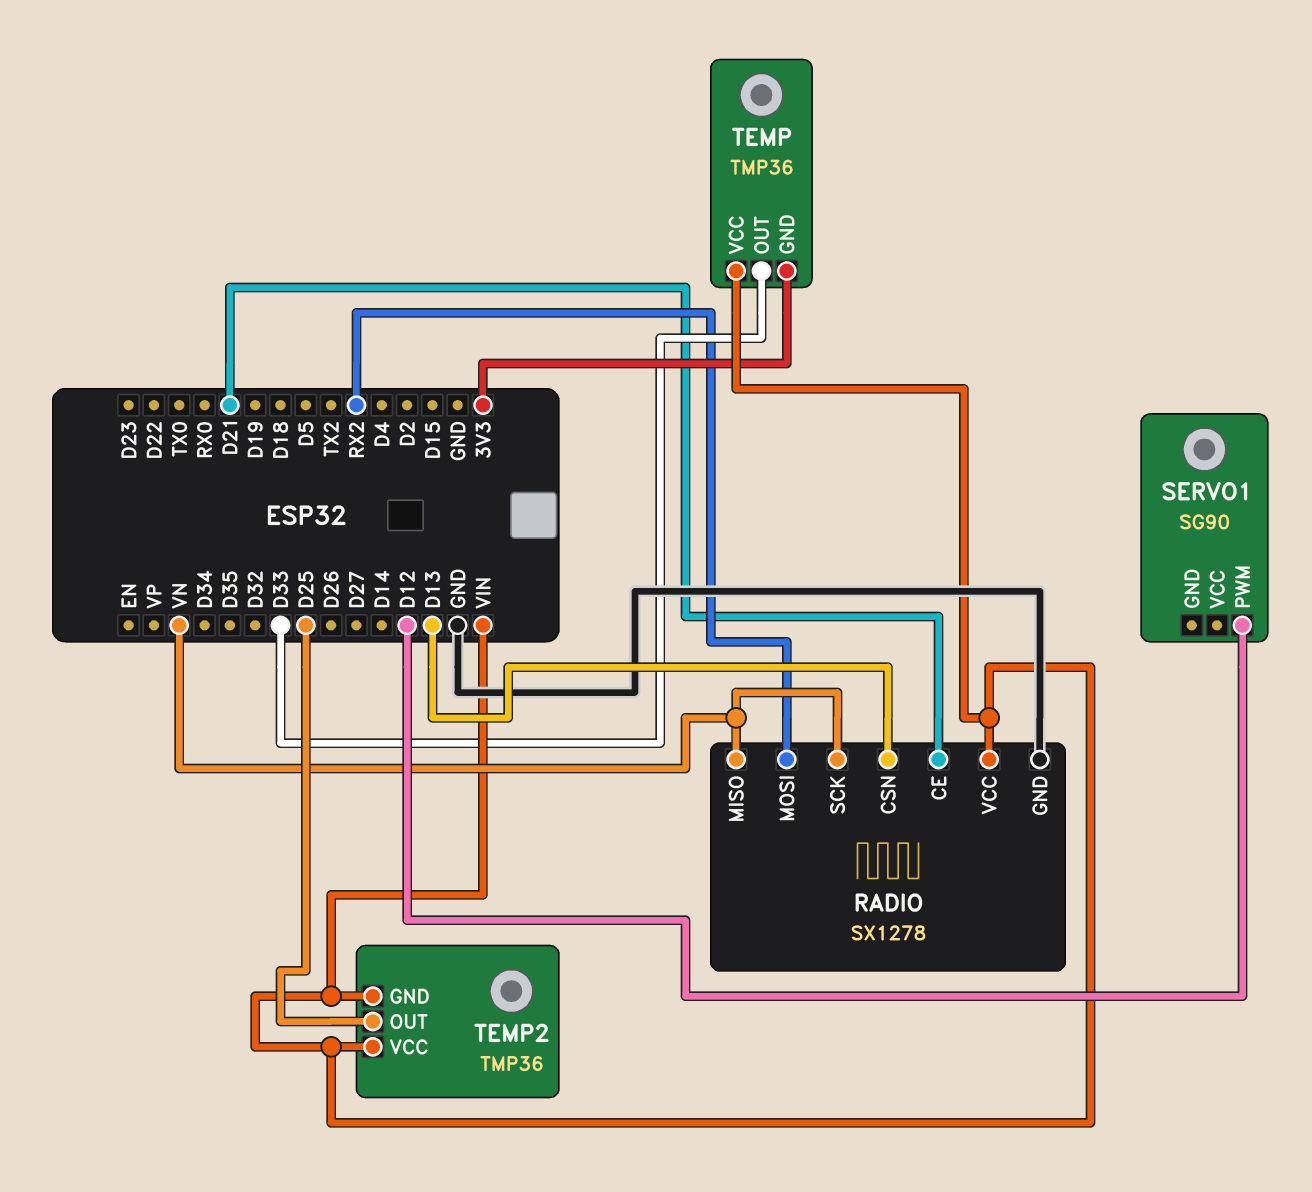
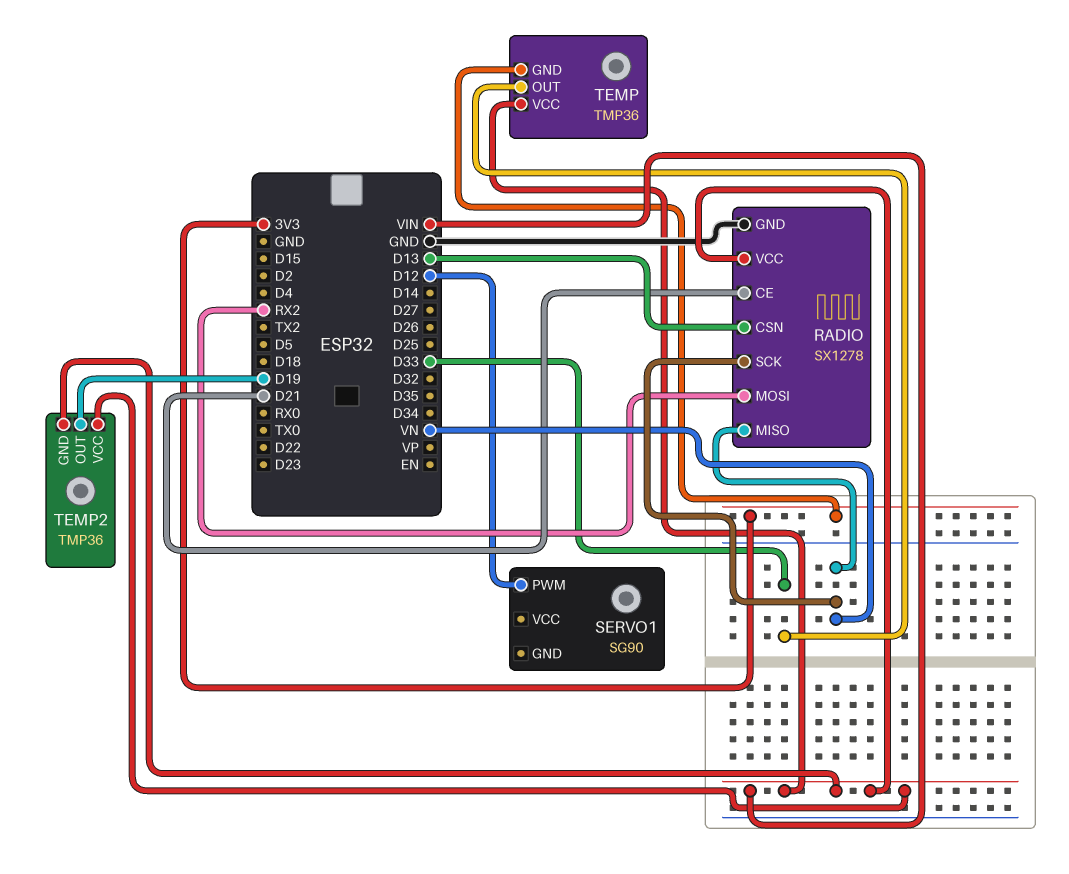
TEMP2 pin OUT: D25 -> D19

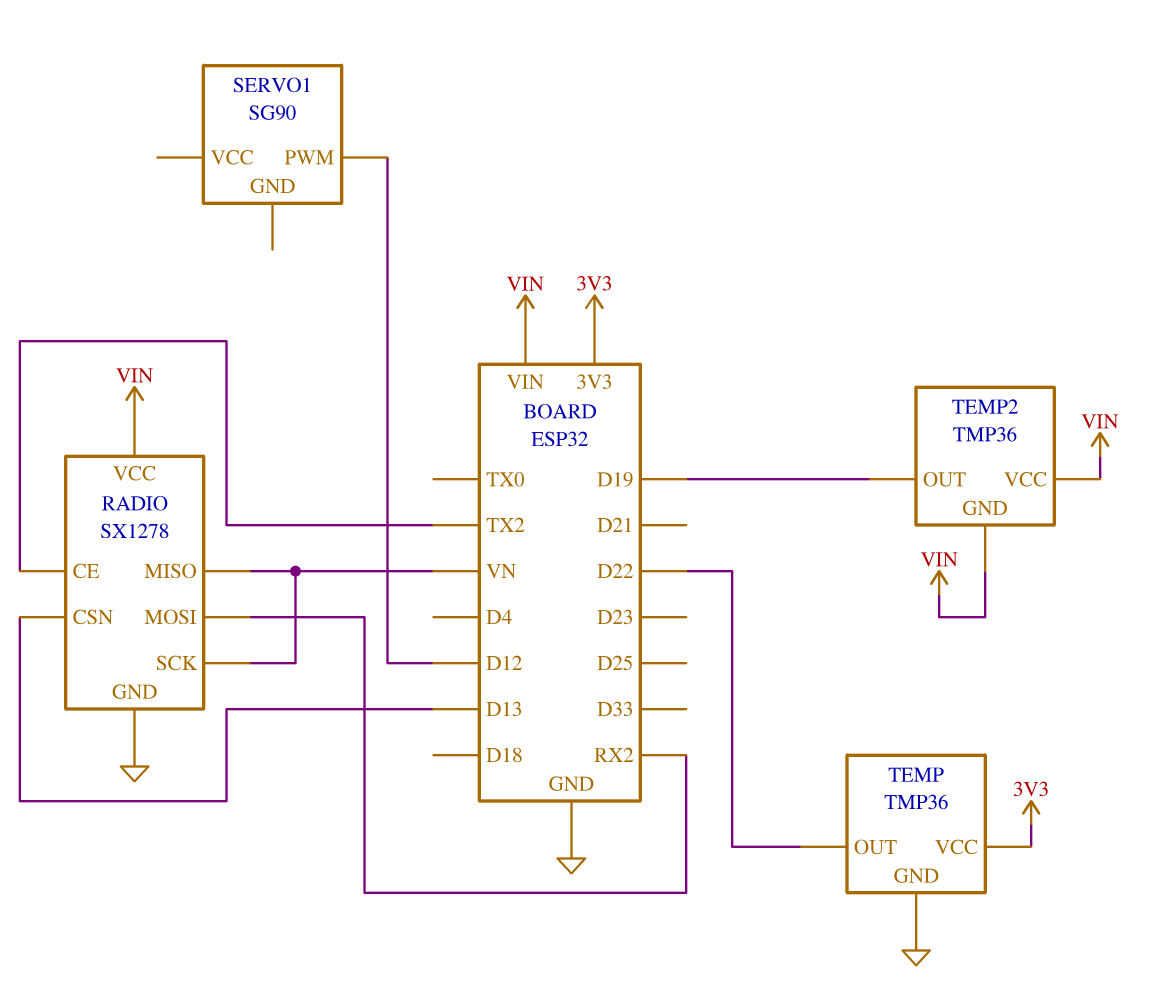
RADIO pin CE: D21 -> TX2
TEMP pin GND: 3V3 -> GND
TEMP pin OUT: D33 -> D22
TEMP pin VCC: VIN -> 3V3

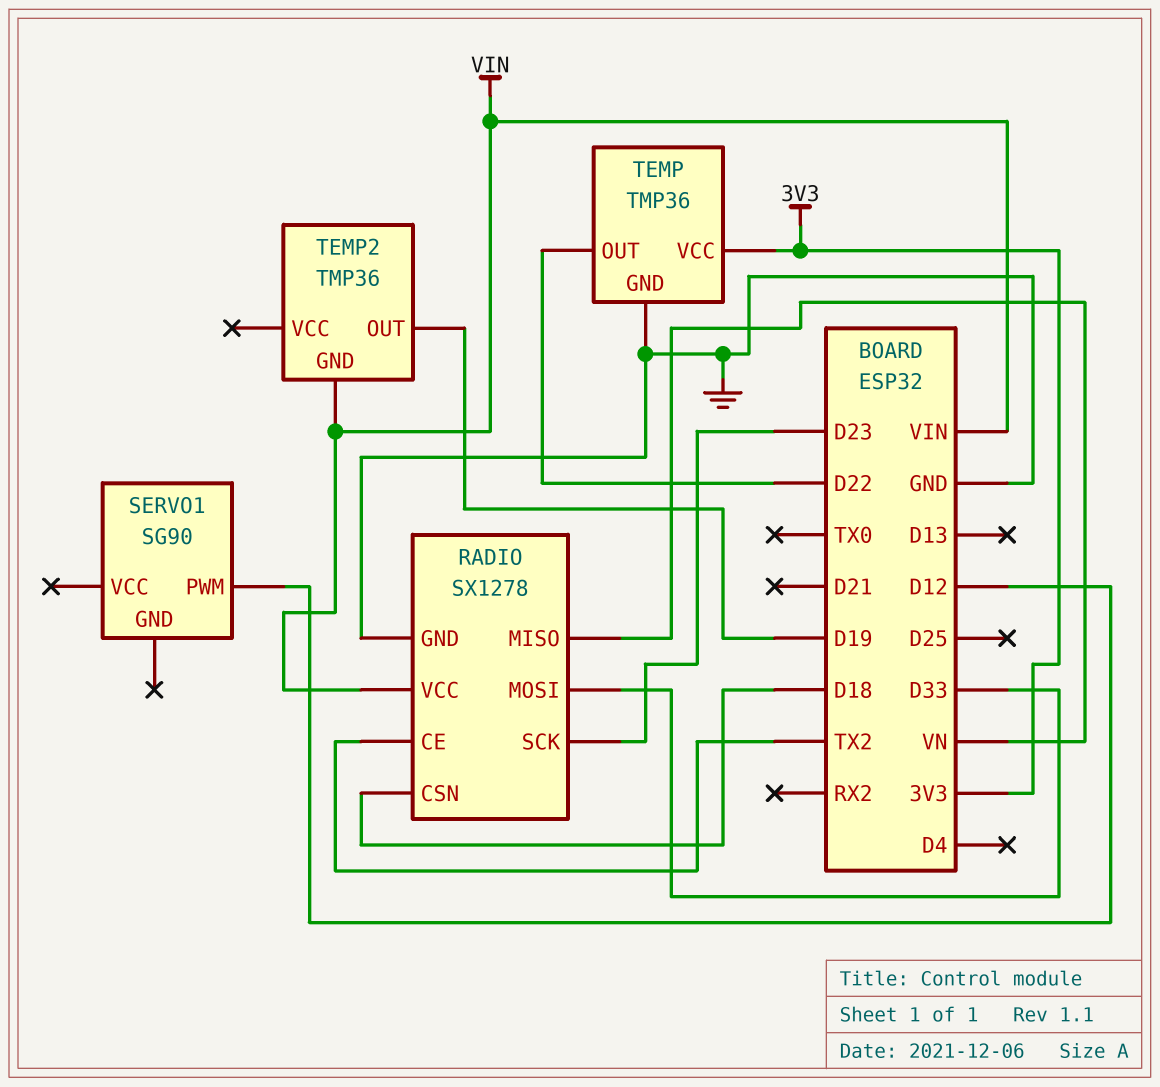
RADIO pin CSN: D13 -> D18
RADIO pin MOSI: RX2 -> D33
RADIO pin SCK: VN -> D23
TEMP2 pin VCC: VIN -> none

